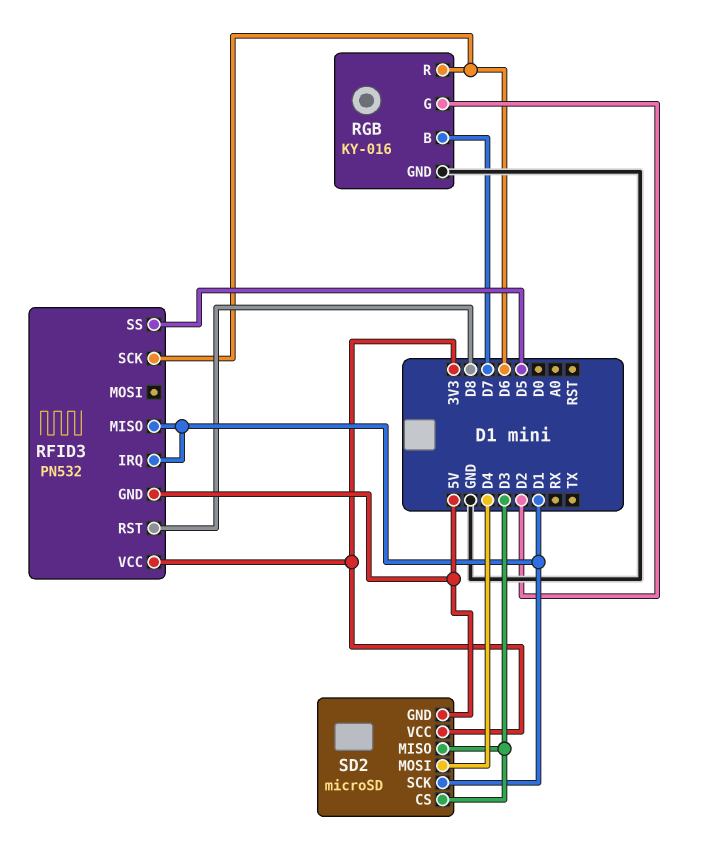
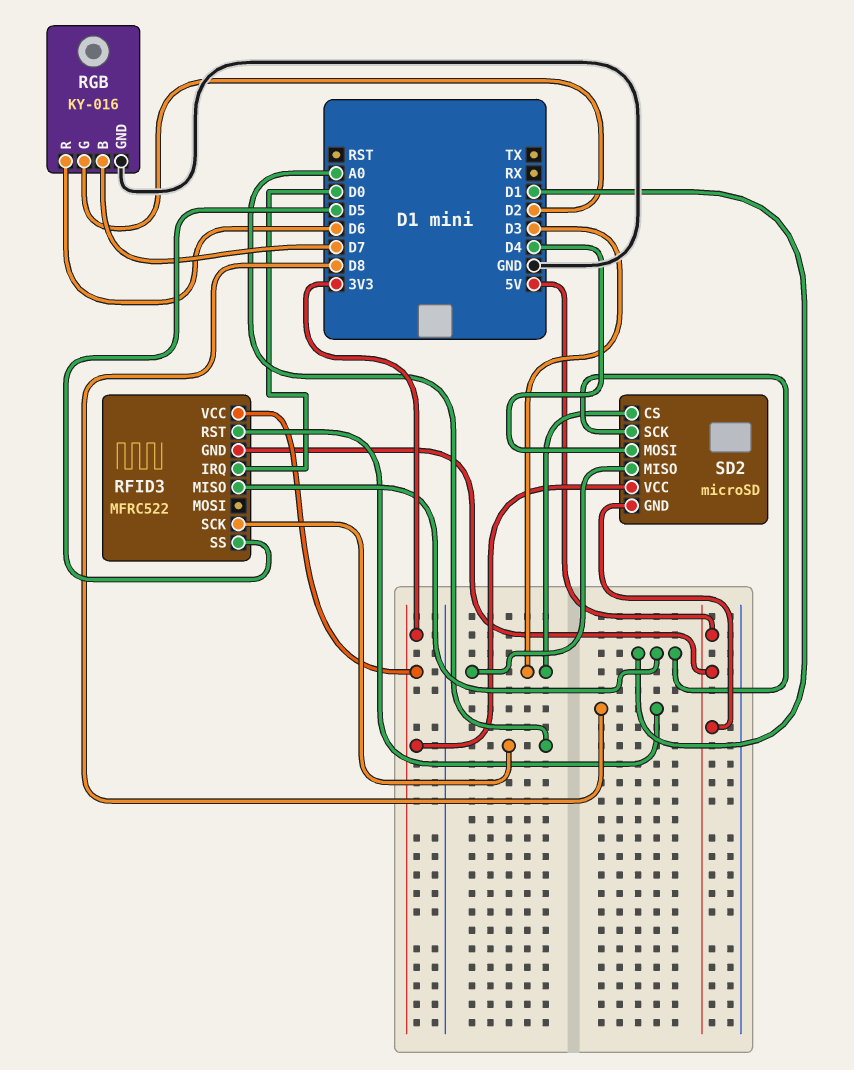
RFID3: PN532 -> MFRC522
RFID3 pin IRQ: D1 -> D0
RFID3 pin SCK: D6 -> A0

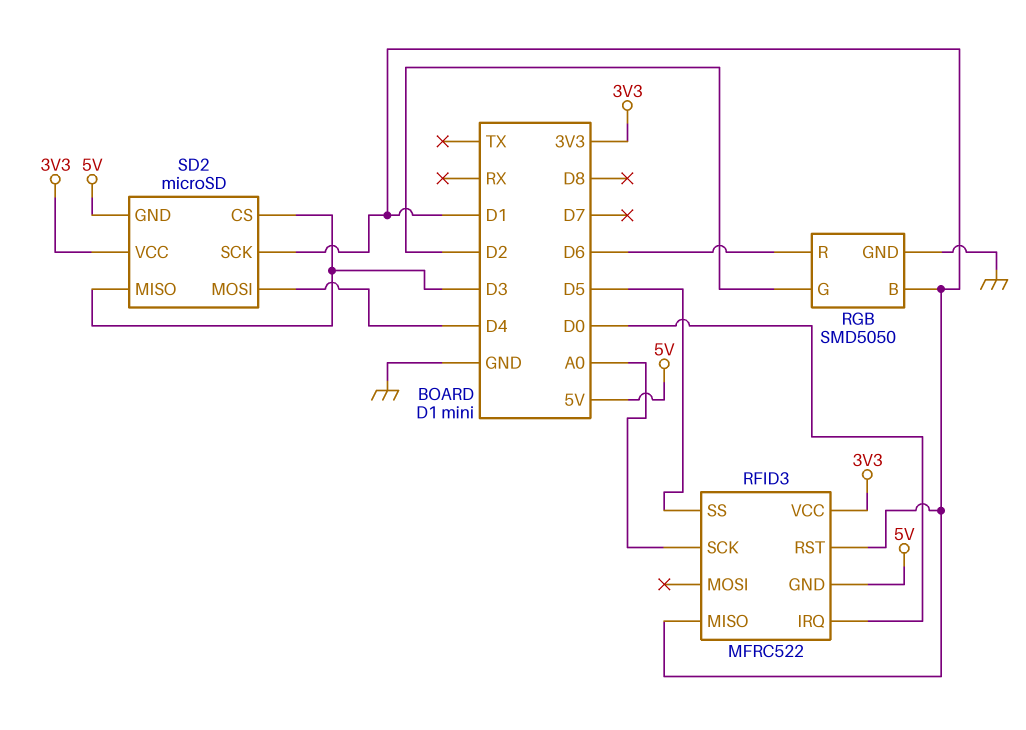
RFID3 pin RST: D8 -> D1
RGB: KY-016 -> SMD5050
RGB pin B: D7 -> D1

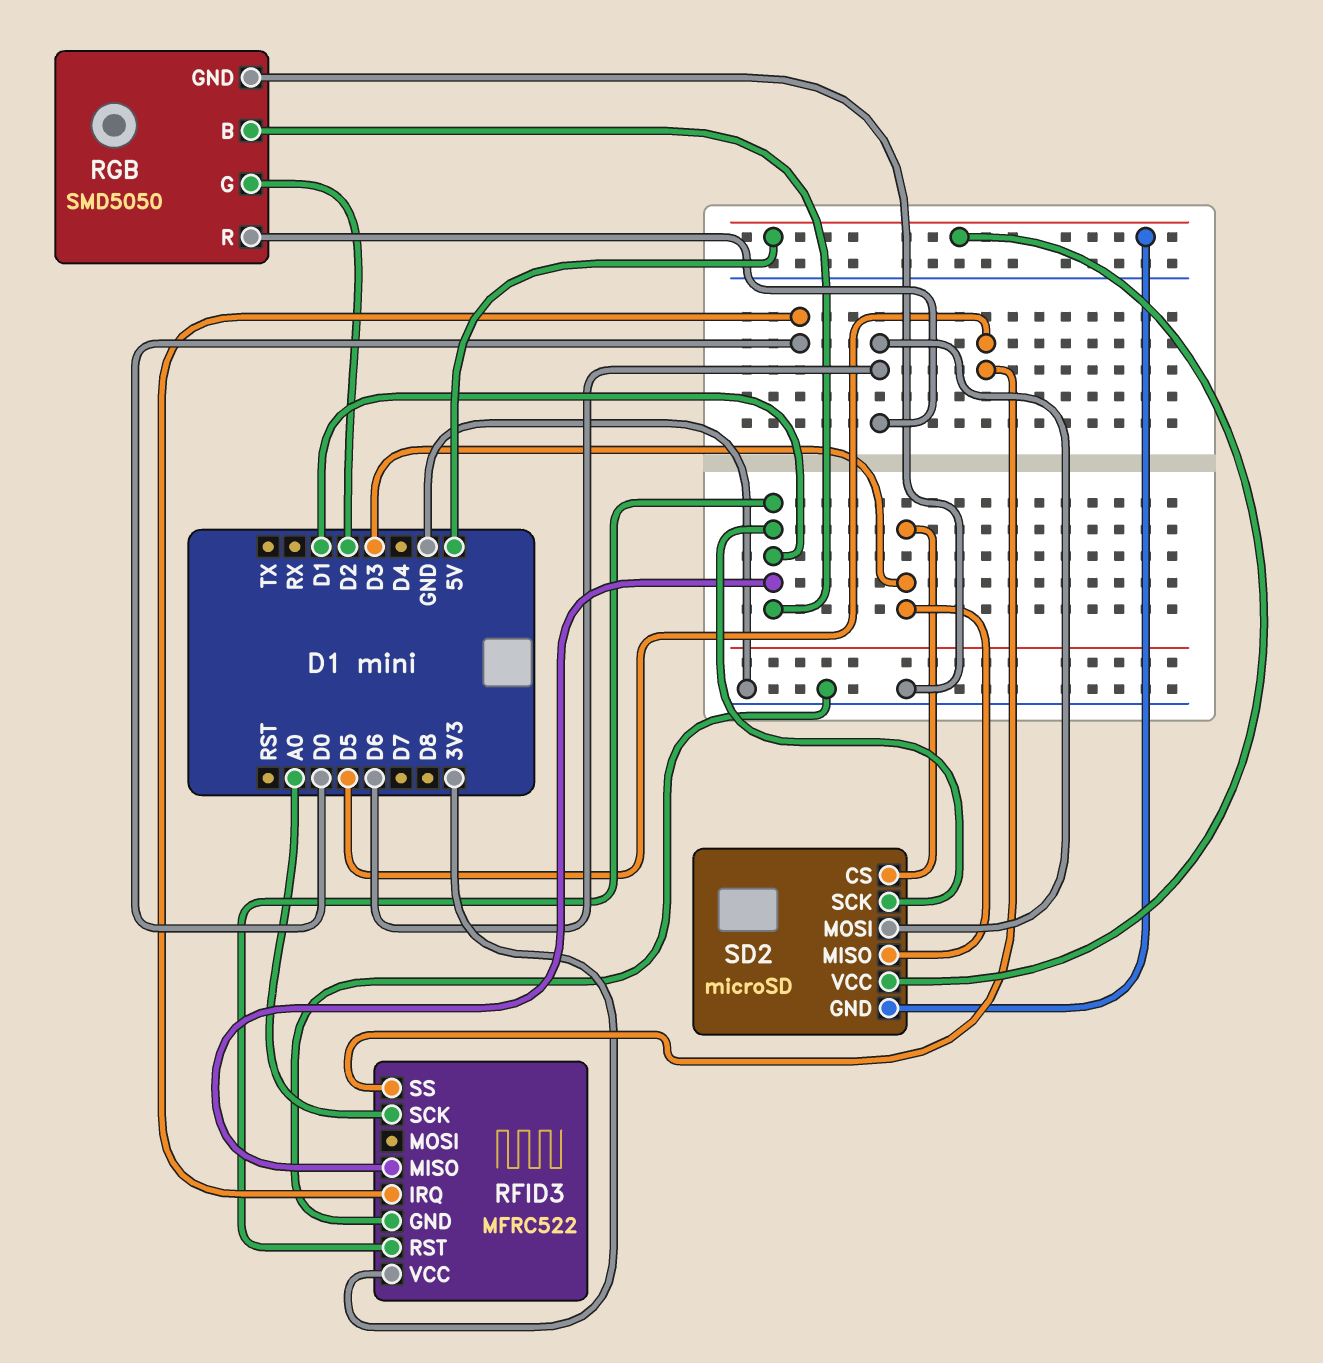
RFID3 pin GND: 5V -> GND
SD2 pin MOSI: D4 -> D6
SD2 pin VCC: 3V3 -> 5V

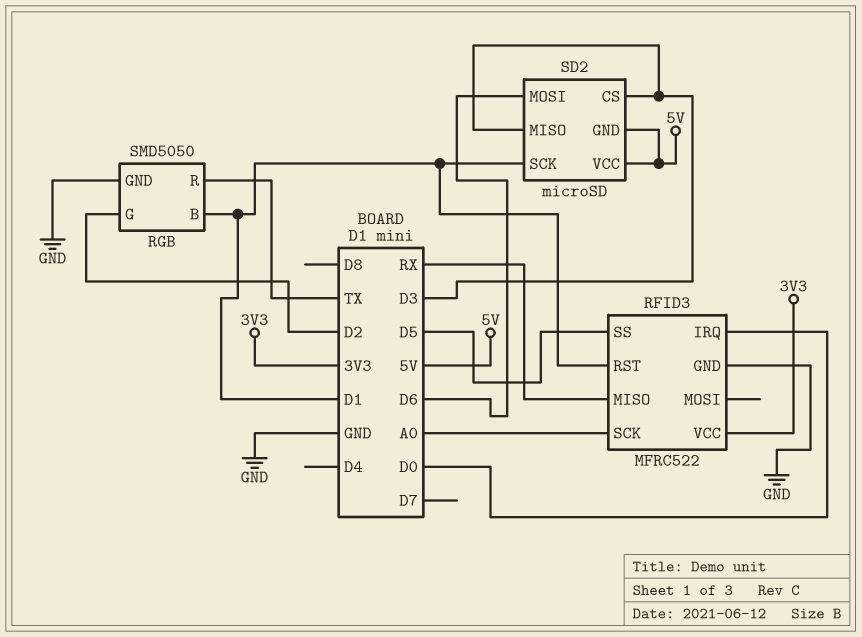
RFID3 pin MISO: D1 -> RX
RGB pin R: D6 -> TX

